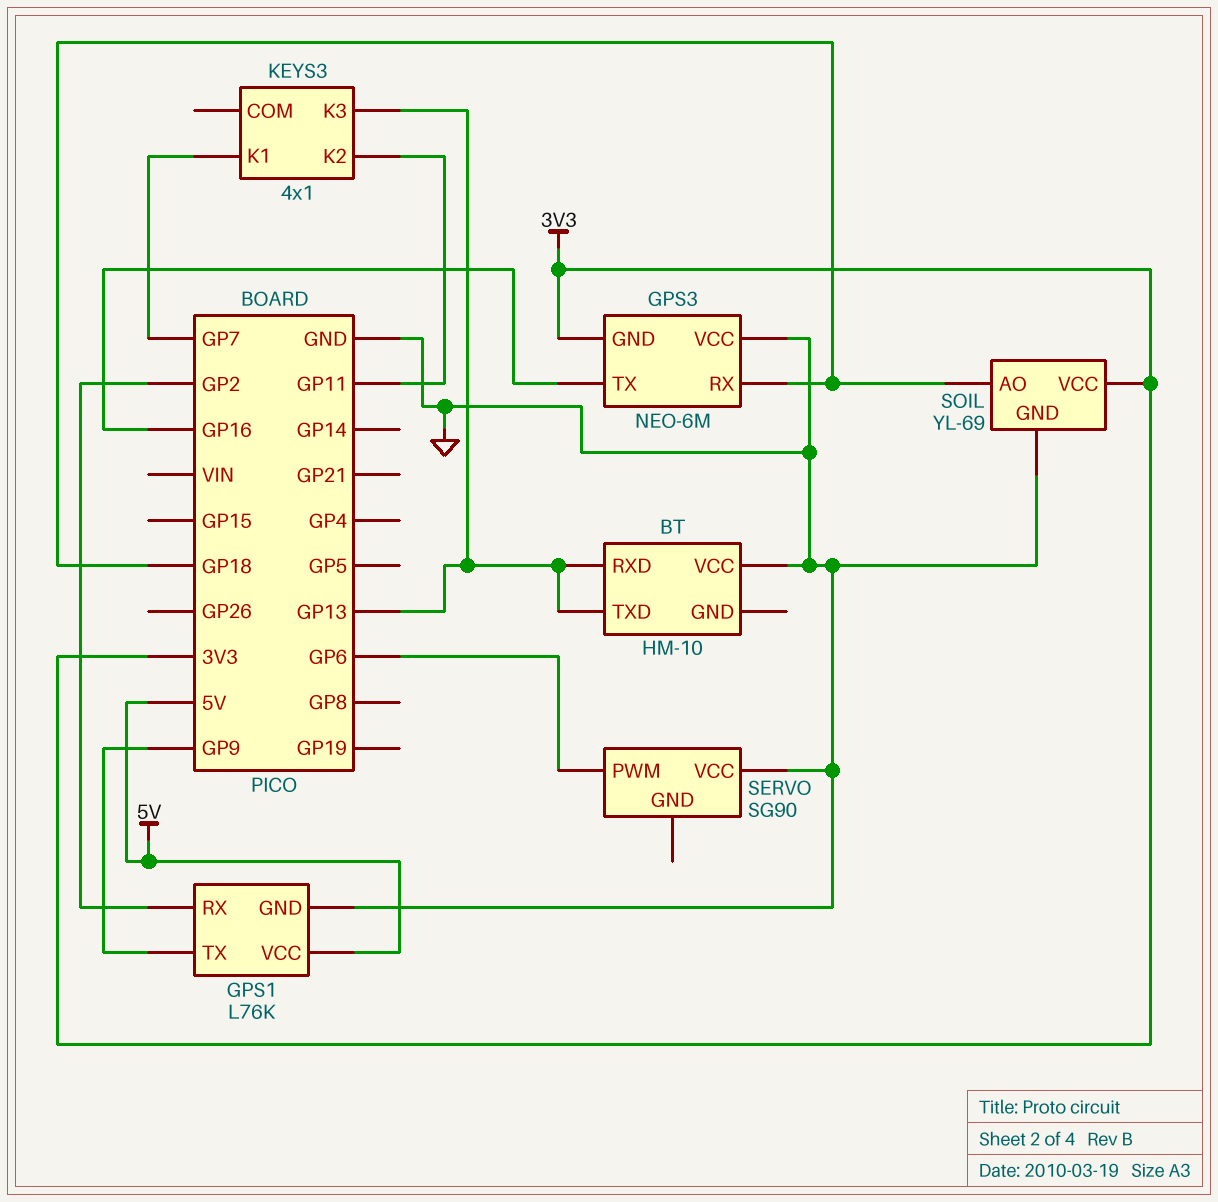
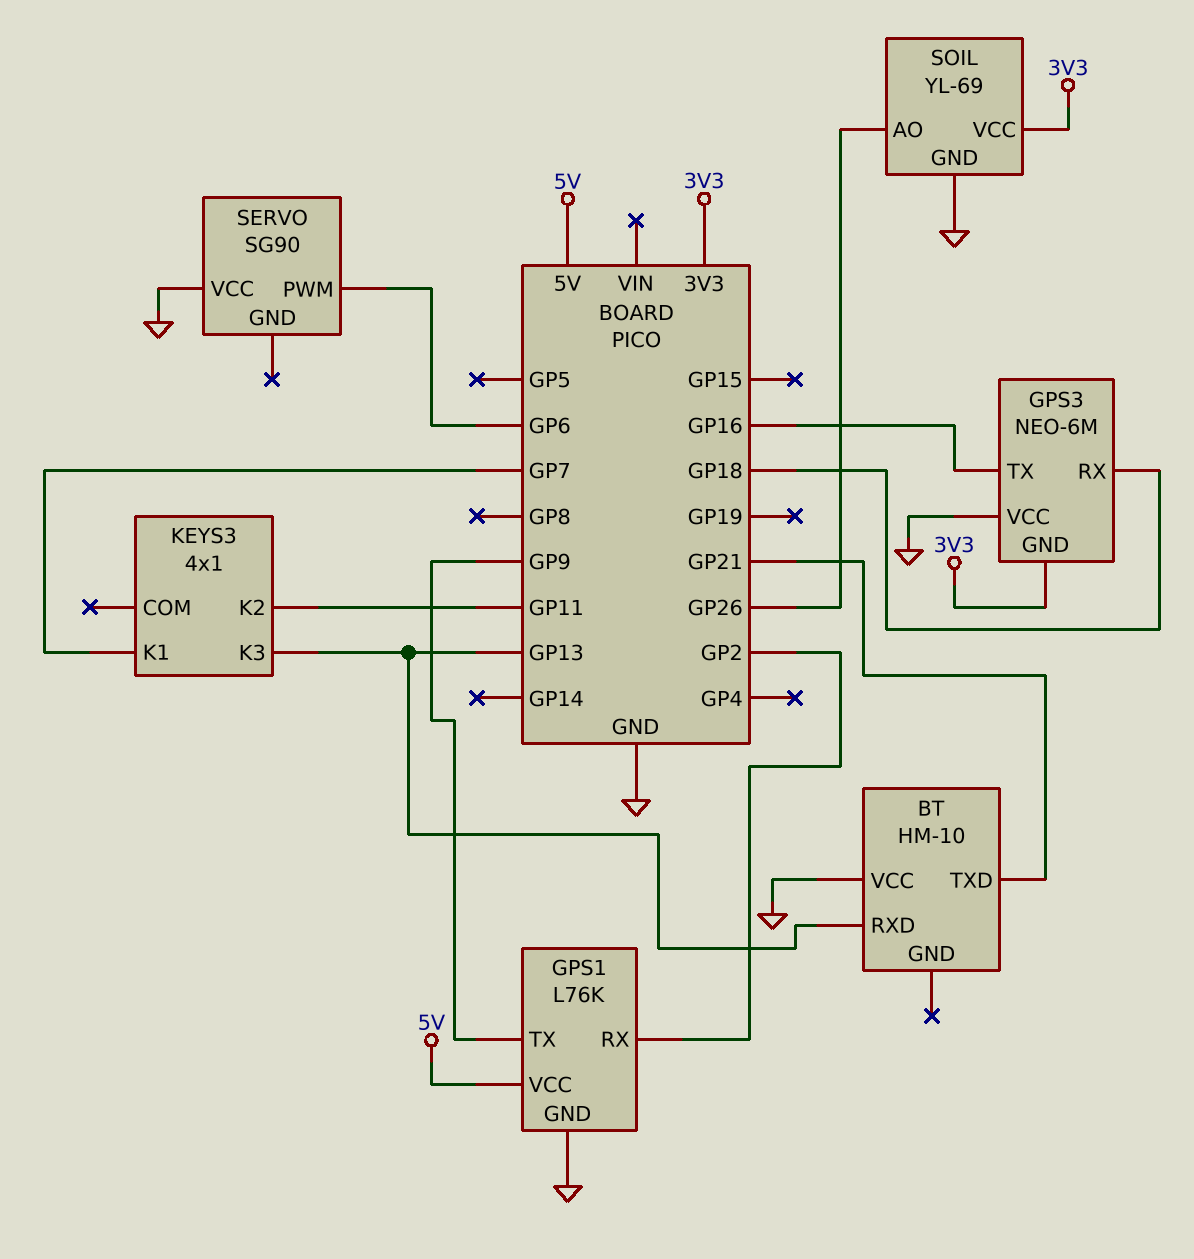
BT pin TXD: GP13 -> GP21
SOIL pin AO: GP18 -> GP26

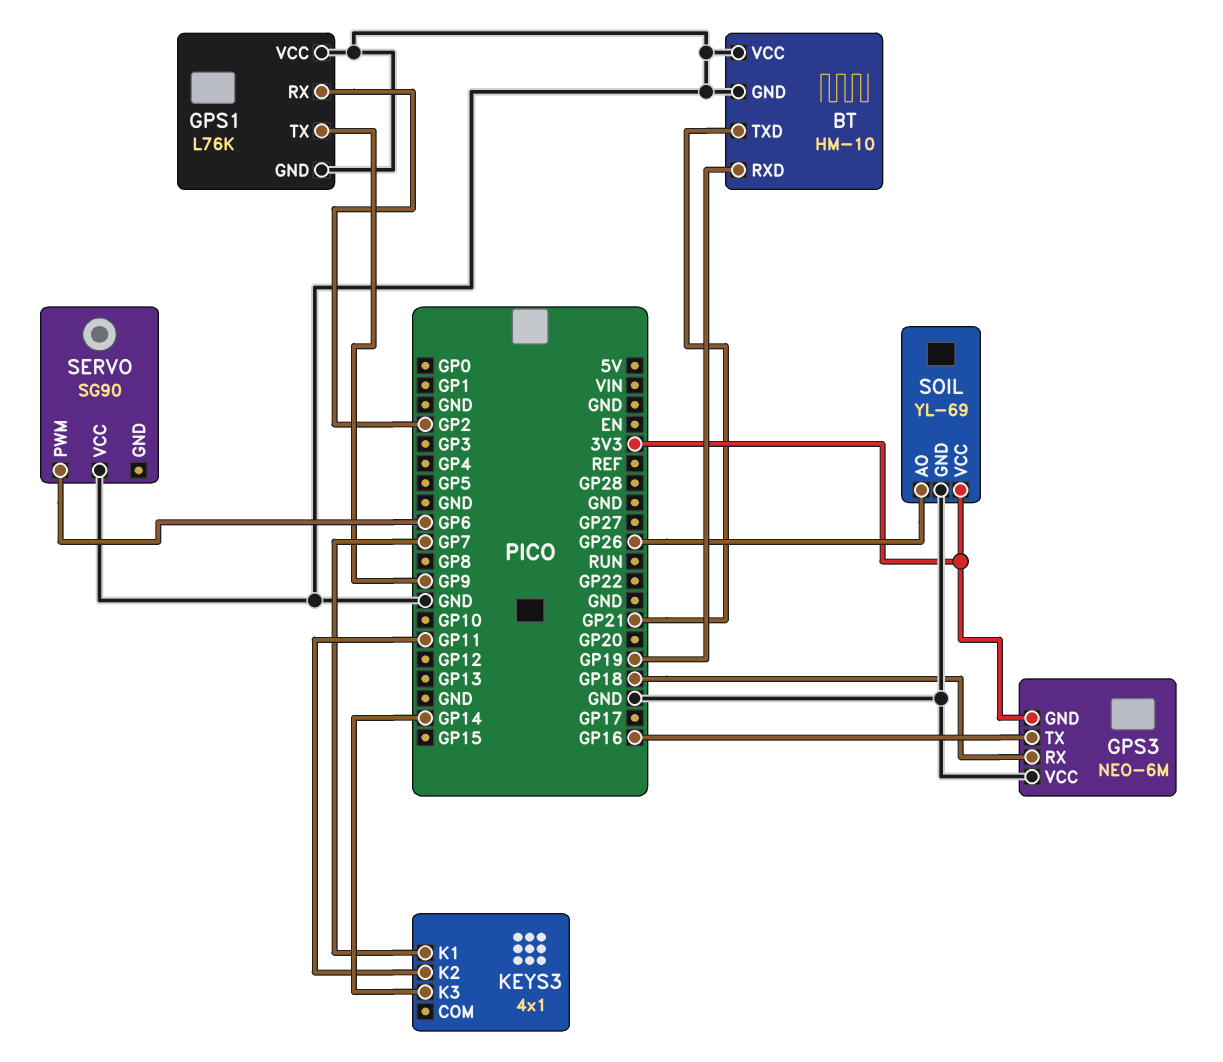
BT pin GND: none -> GND
BT pin RXD: GP13 -> GP19
GPS1 pin VCC: 5V -> GND
KEYS3 pin K3: GP13 -> GP14

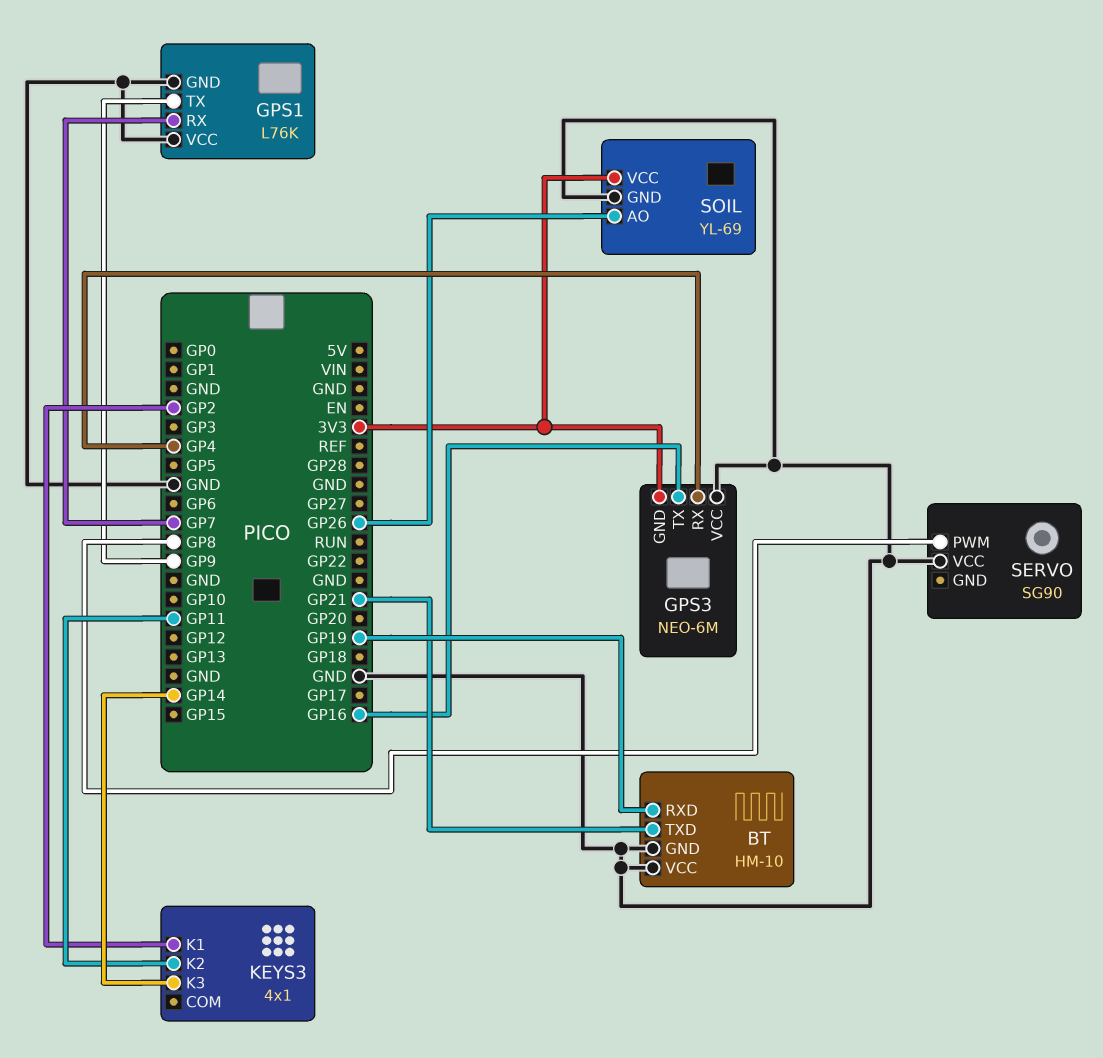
GPS1 pin RX: GP2 -> GP7
GPS3 pin RX: GP18 -> GP4
KEYS3 pin K1: GP7 -> GP2
SERVO pin PWM: GP6 -> GP8

